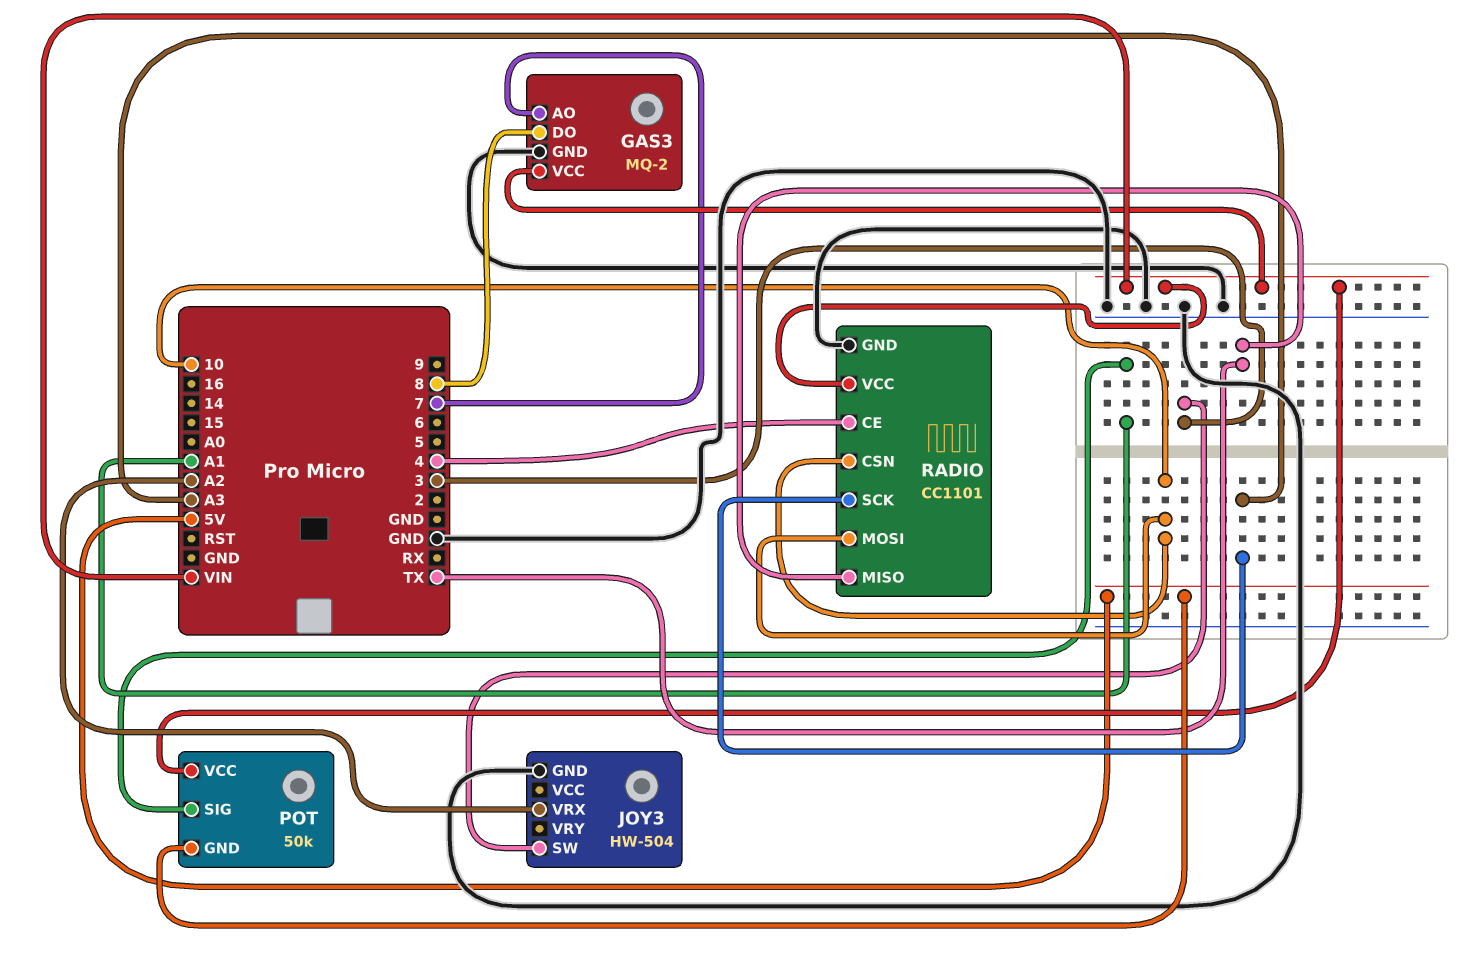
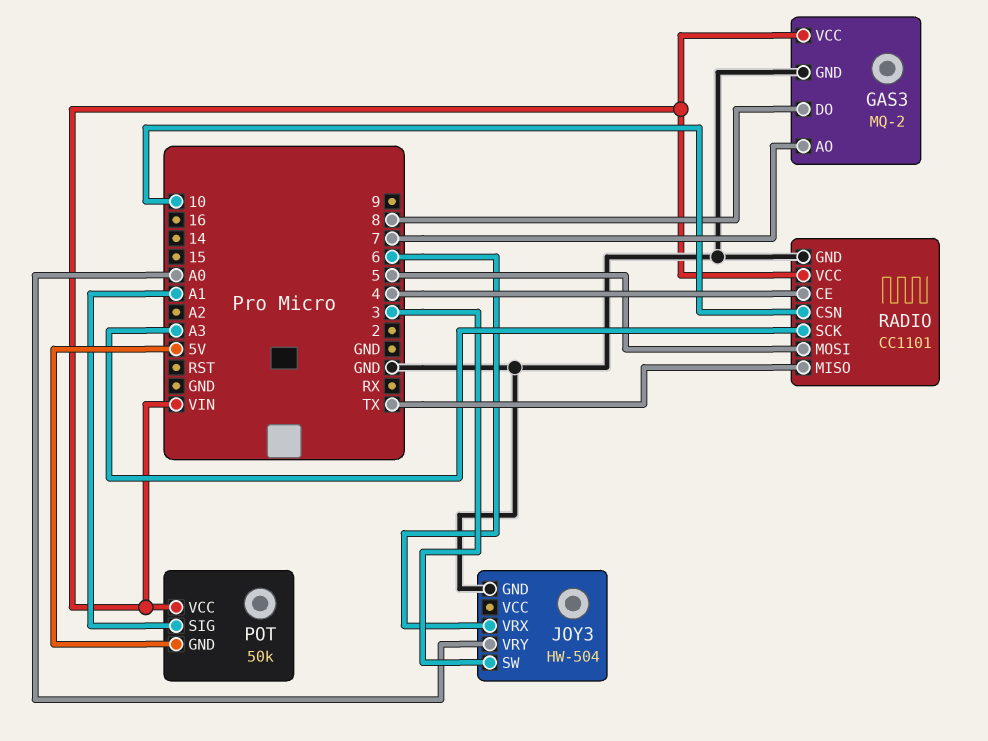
JOY3 pin VRX: A2 -> 6
JOY3 pin VRY: none -> A0
RADIO pin MOSI: 10 -> 5

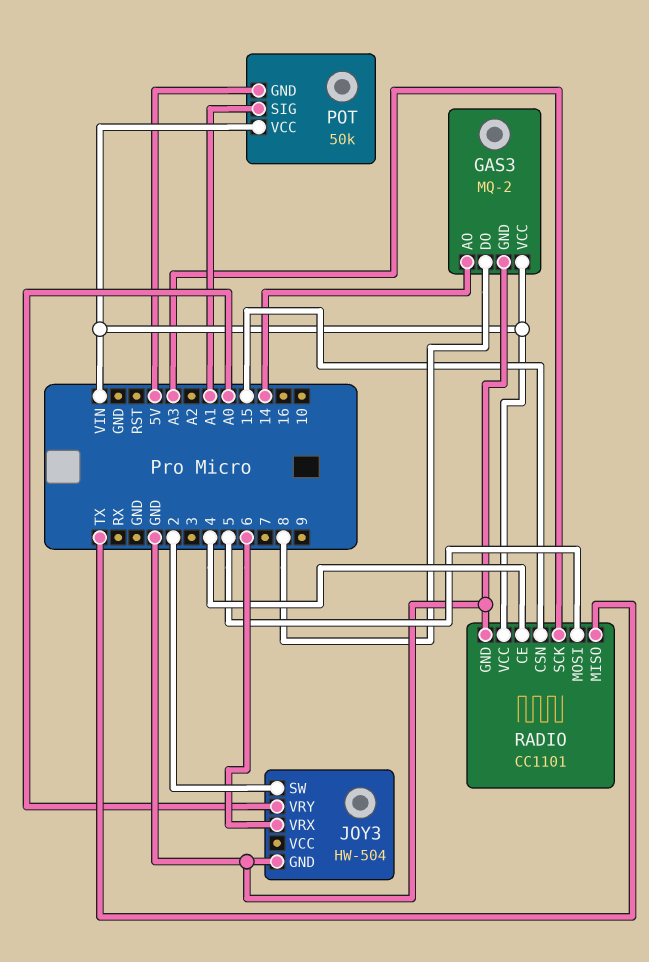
GAS3 pin AO: 7 -> 14
JOY3 pin SW: 3 -> 2
RADIO pin CSN: 10 -> 15

